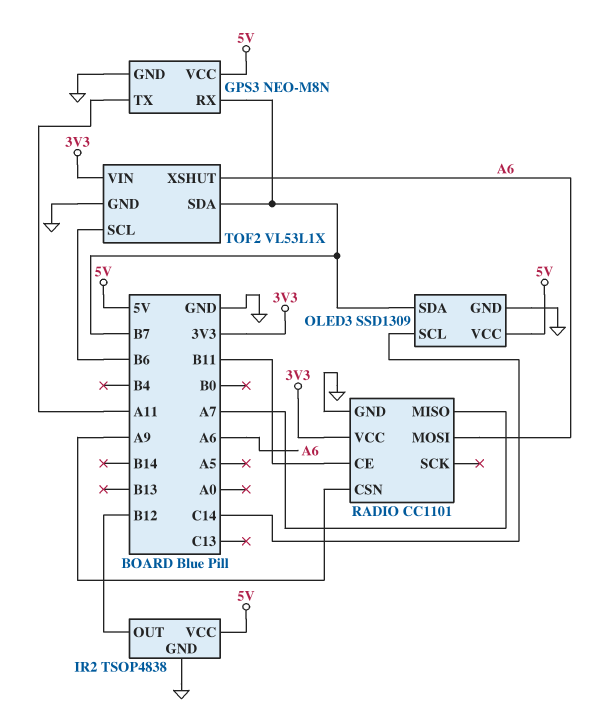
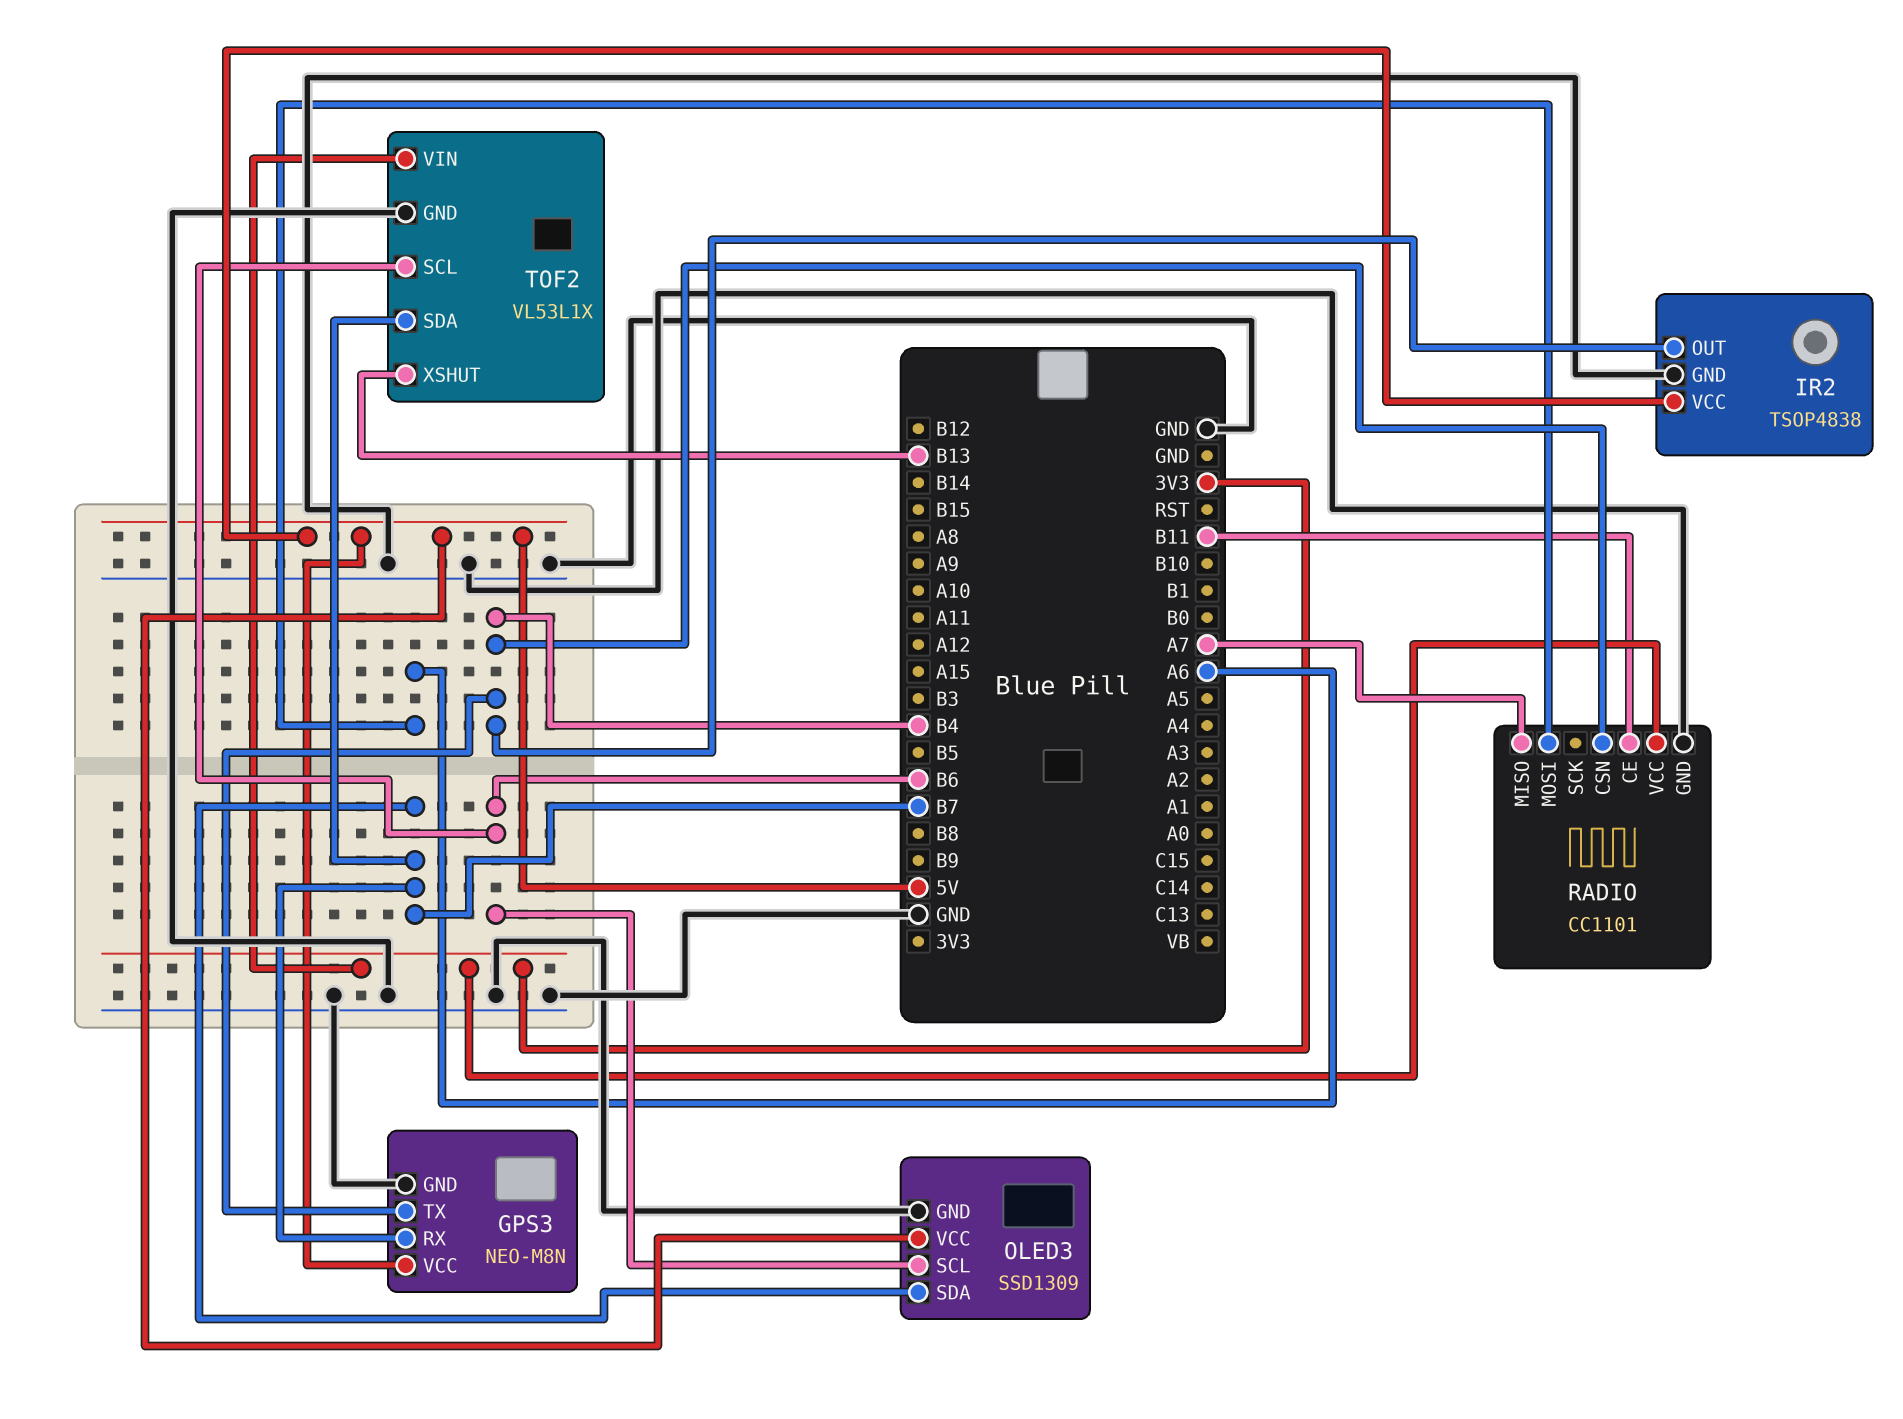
GPS3 pin TX: A11 -> B4
IR2 pin OUT: B12 -> B4
OLED3 pin SCL: C14 -> B6
RADIO pin CSN: A9 -> B4
TOF2 pin XSHUT: A6 -> B13

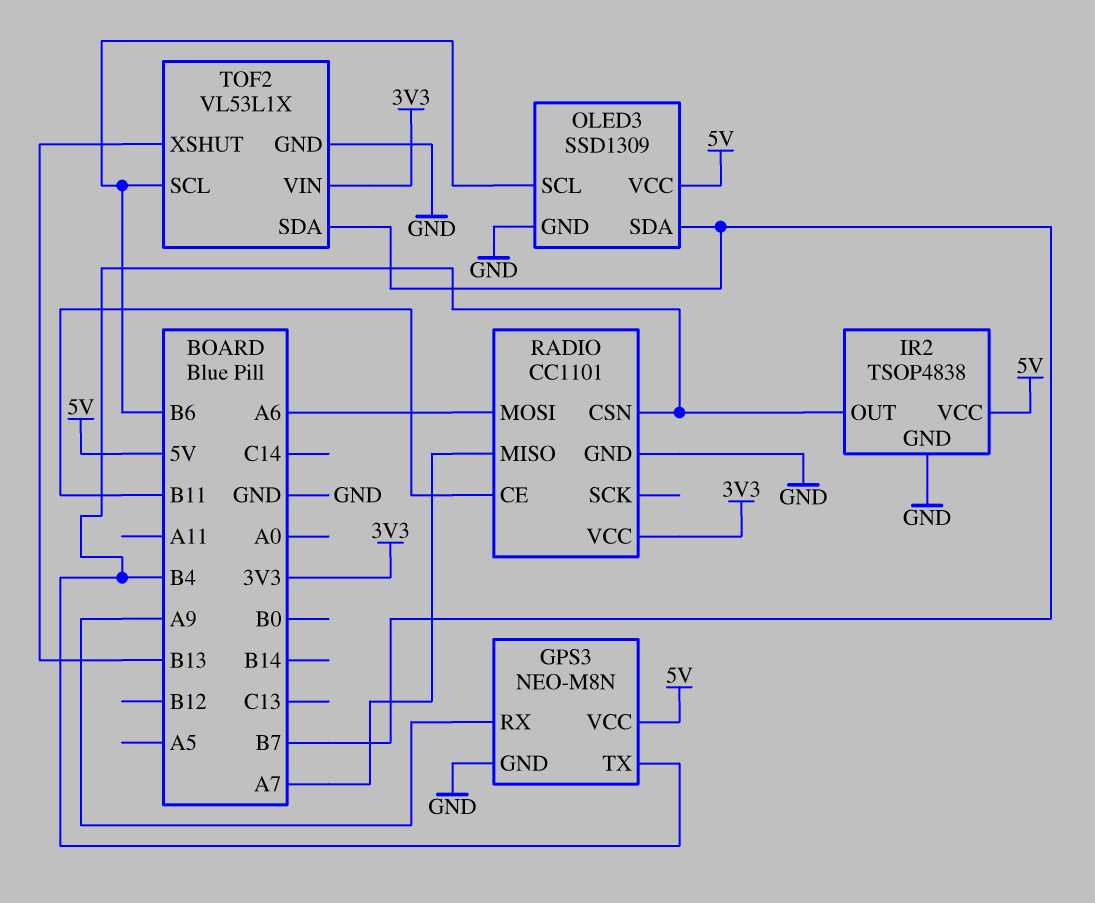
GPS3 pin RX: B7 -> A9

